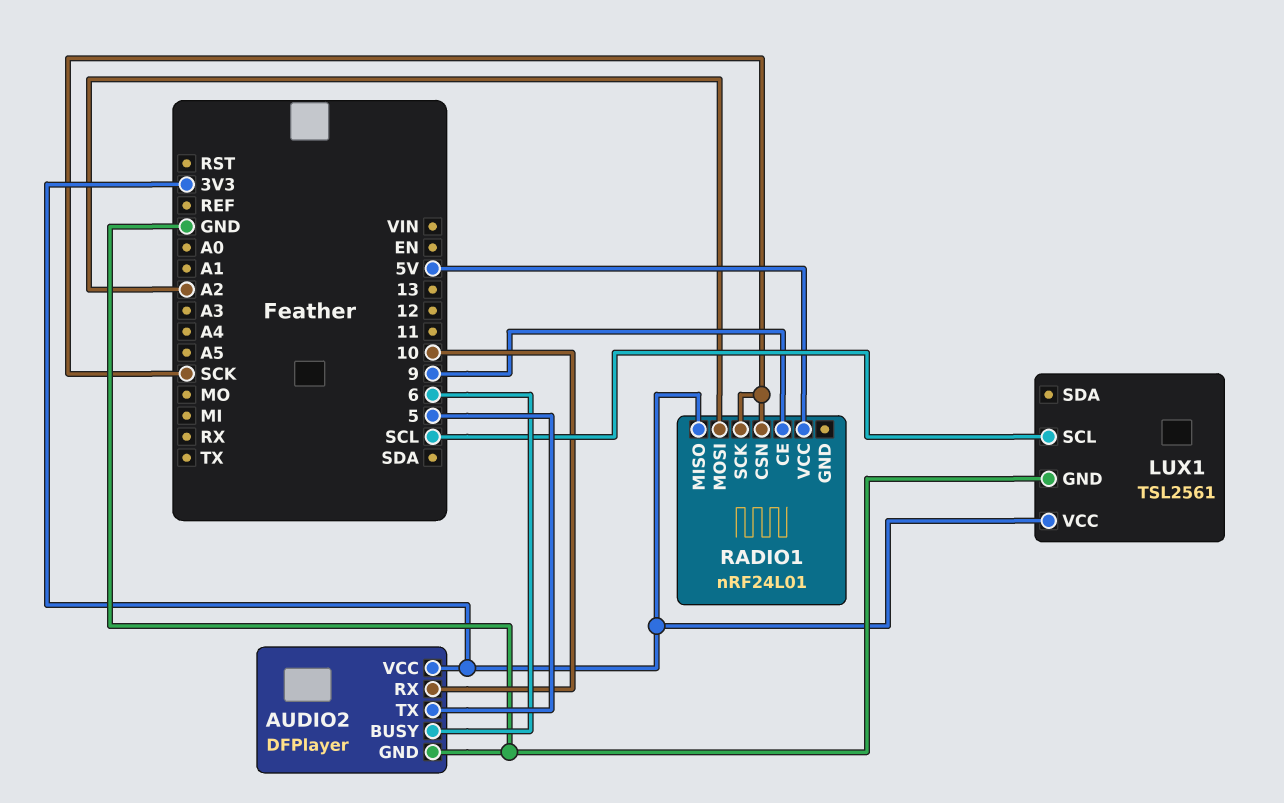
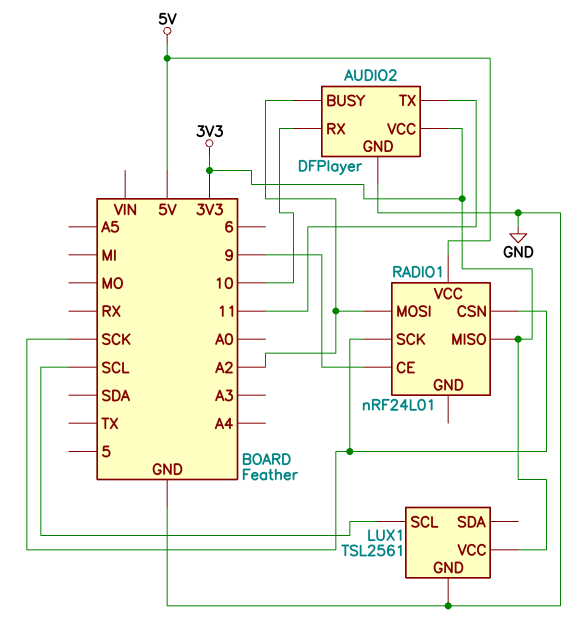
AUDIO2 pin BUSY: 6 -> A2
AUDIO2 pin TX: 5 -> 11

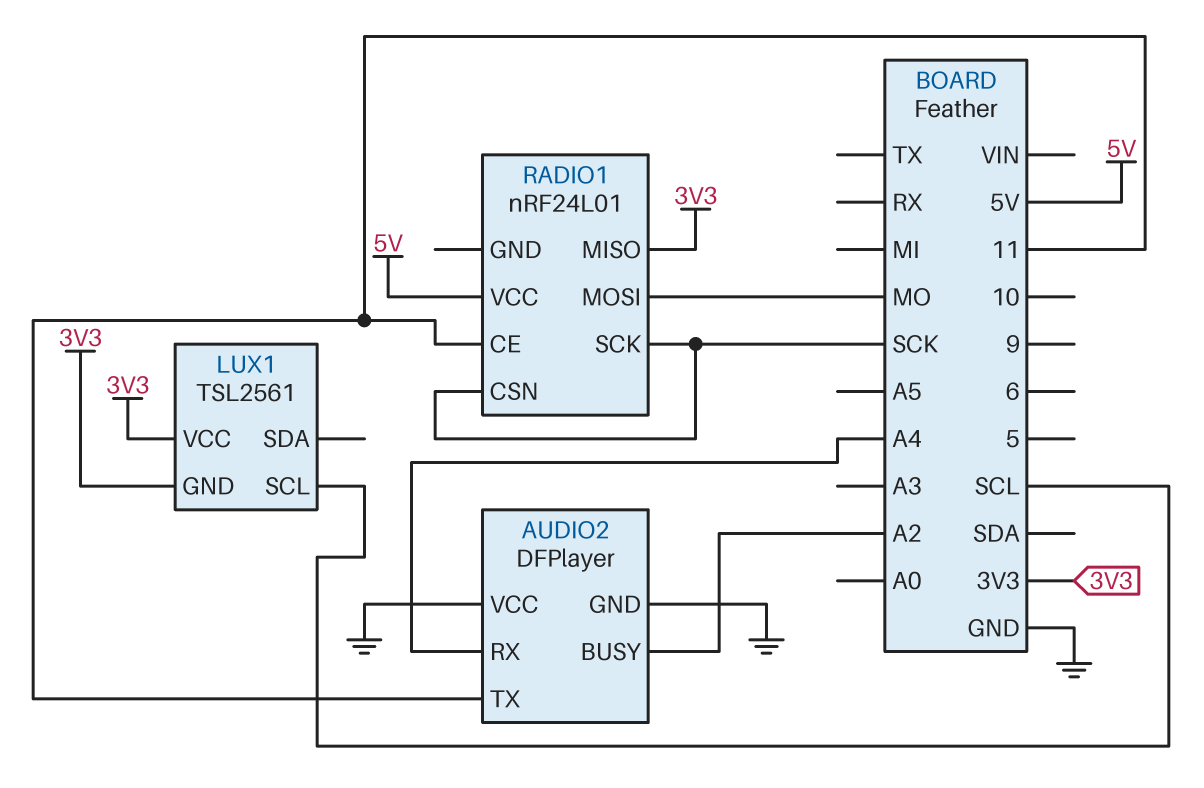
AUDIO2 pin RX: 10 -> A4
AUDIO2 pin VCC: 3V3 -> GND
LUX1 pin GND: GND -> 3V3
RADIO1 pin CE: 9 -> 11
RADIO1 pin MOSI: A2 -> MO

